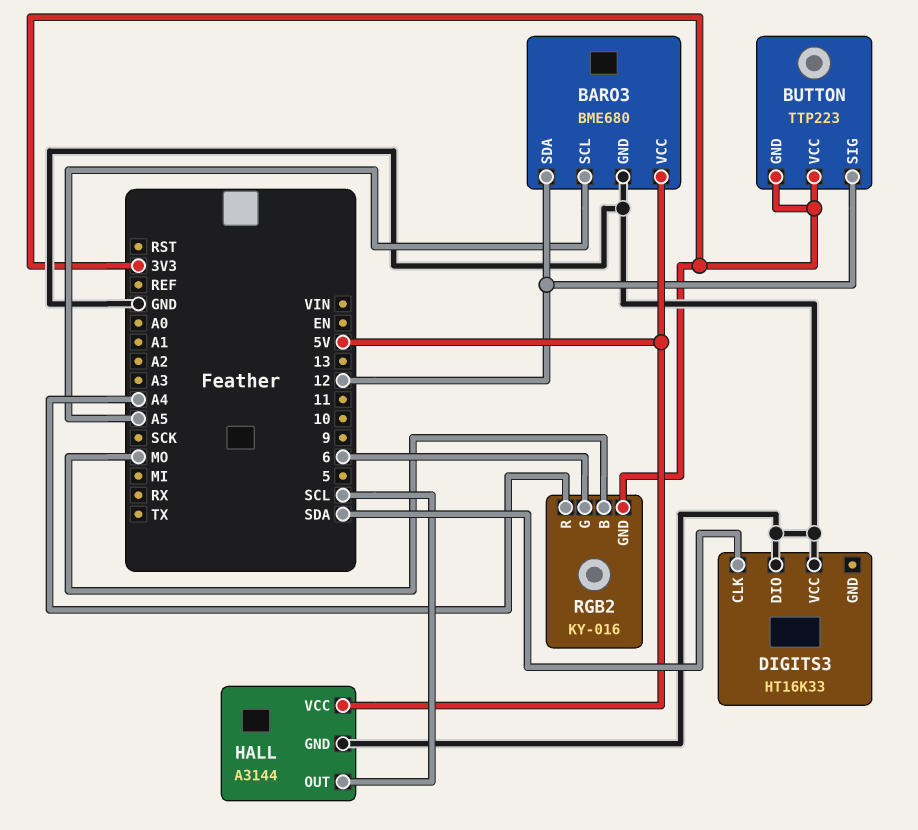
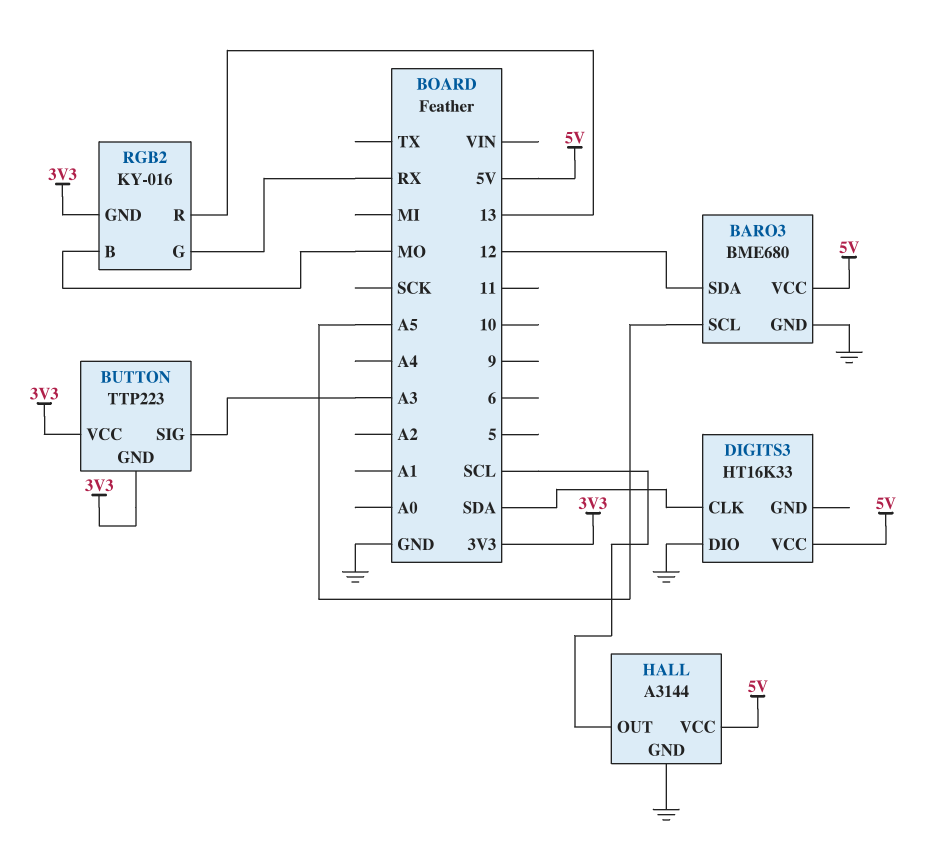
BUTTON pin SIG: 12 -> A3
DIGITS3 pin VCC: GND -> 5V
RGB2 pin G: 6 -> RX
RGB2 pin R: A4 -> 13

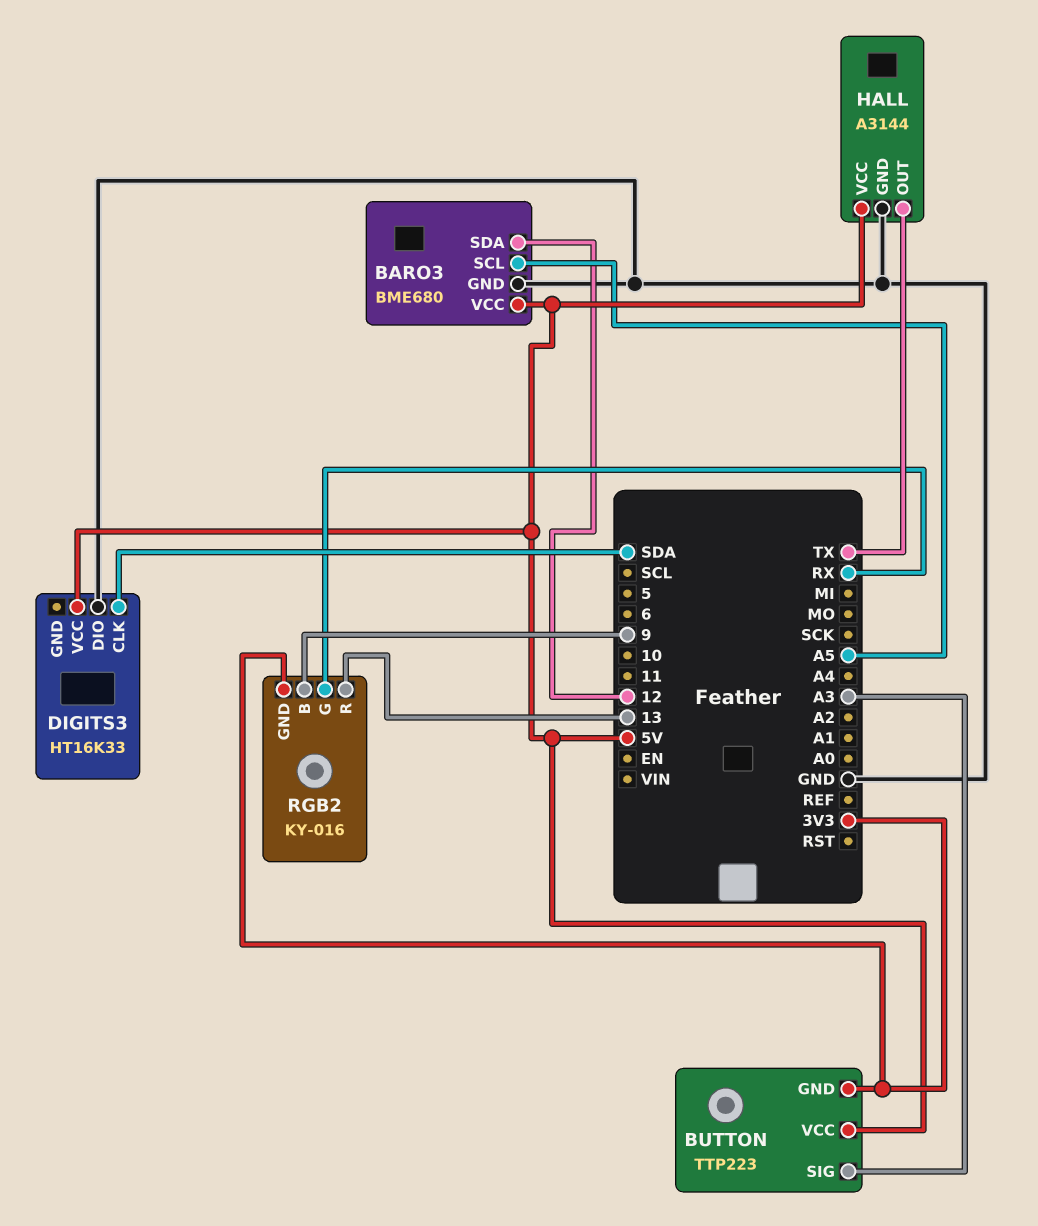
BUTTON pin VCC: 3V3 -> 5V
HALL pin OUT: SCL -> TX
RGB2 pin B: MO -> 9

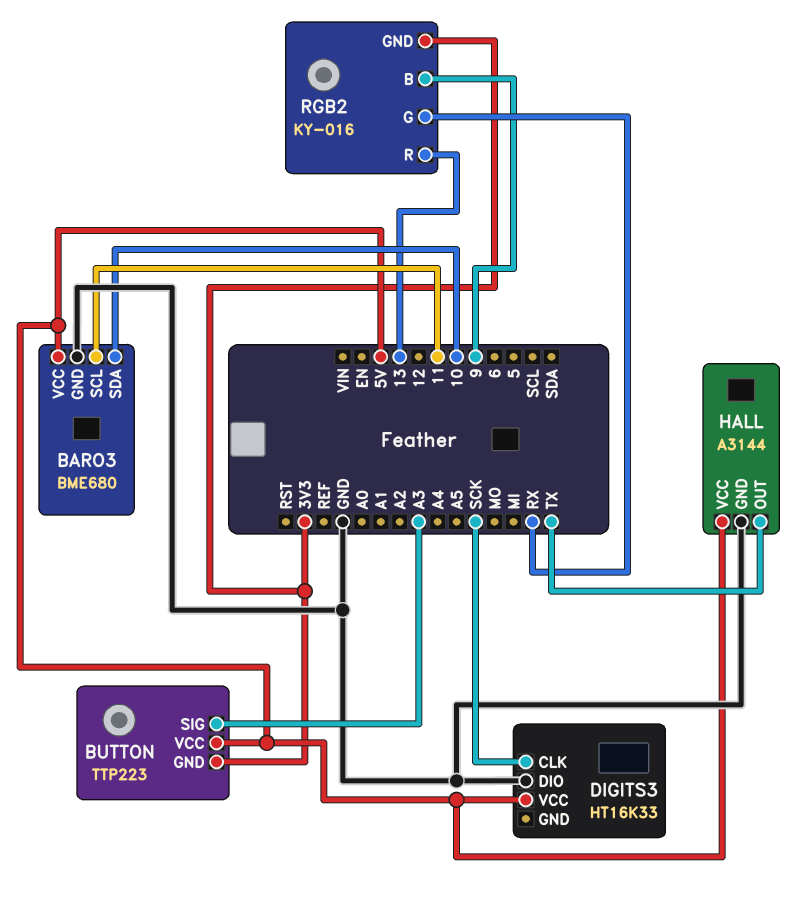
BARO3 pin SCL: A5 -> 11
BARO3 pin SDA: 12 -> 10
DIGITS3 pin CLK: SDA -> SCK

